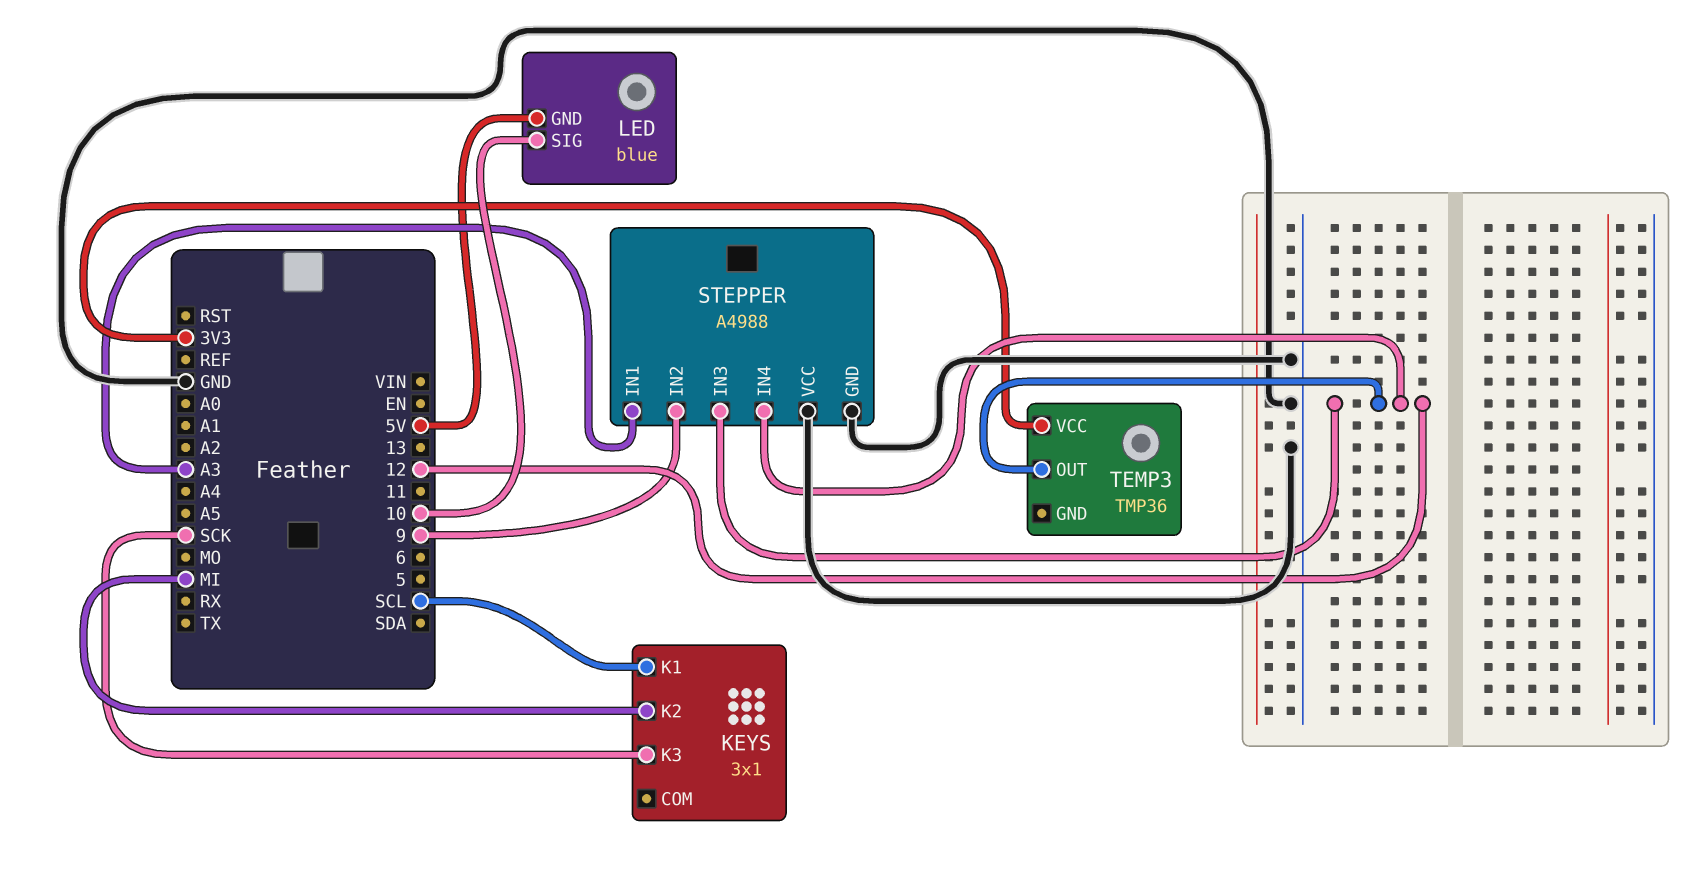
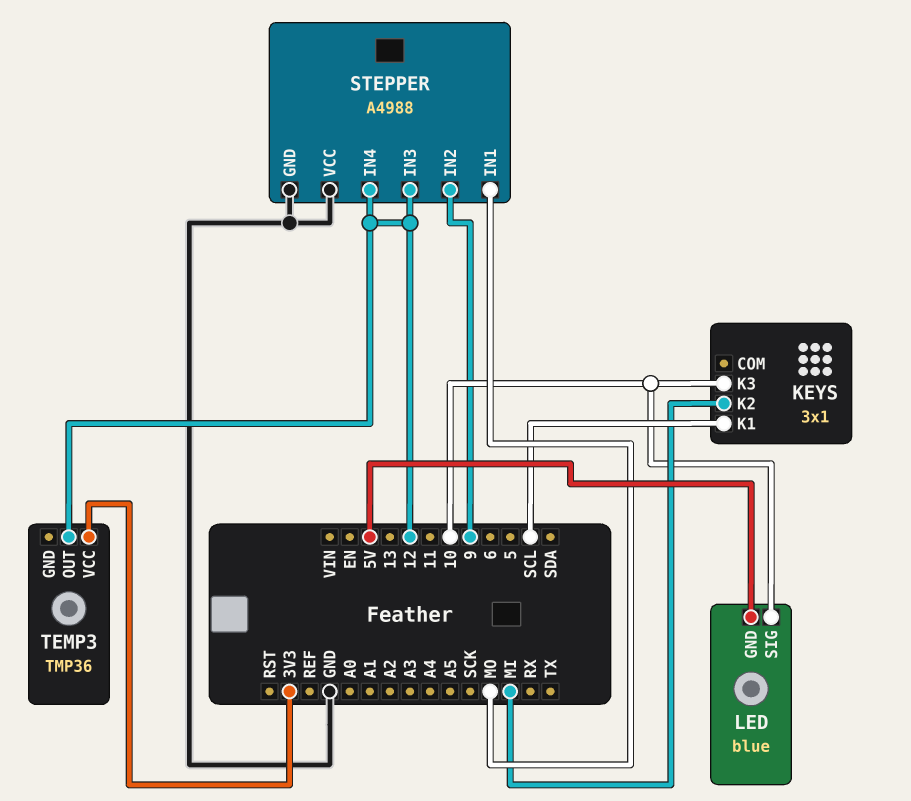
KEYS pin K3: SCK -> 10
STEPPER pin IN1: A3 -> MO

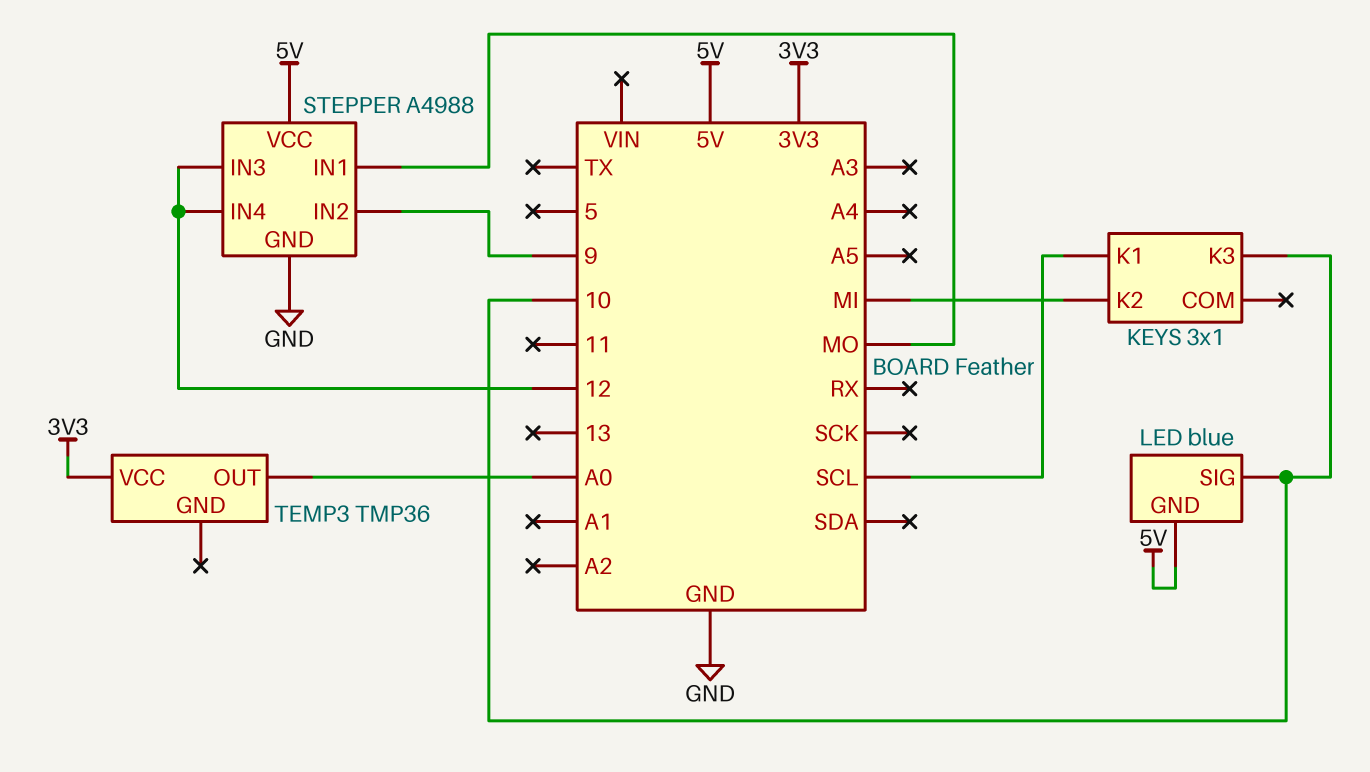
STEPPER pin VCC: GND -> 5V
TEMP3 pin OUT: 12 -> A0

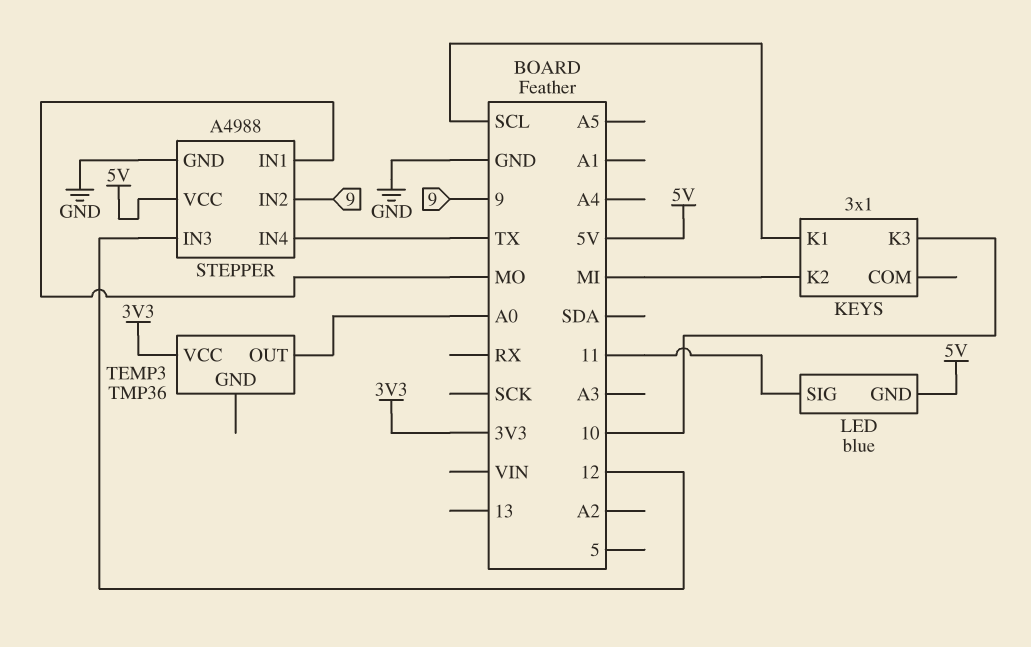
LED pin SIG: 10 -> 11
STEPPER pin IN4: 12 -> TX

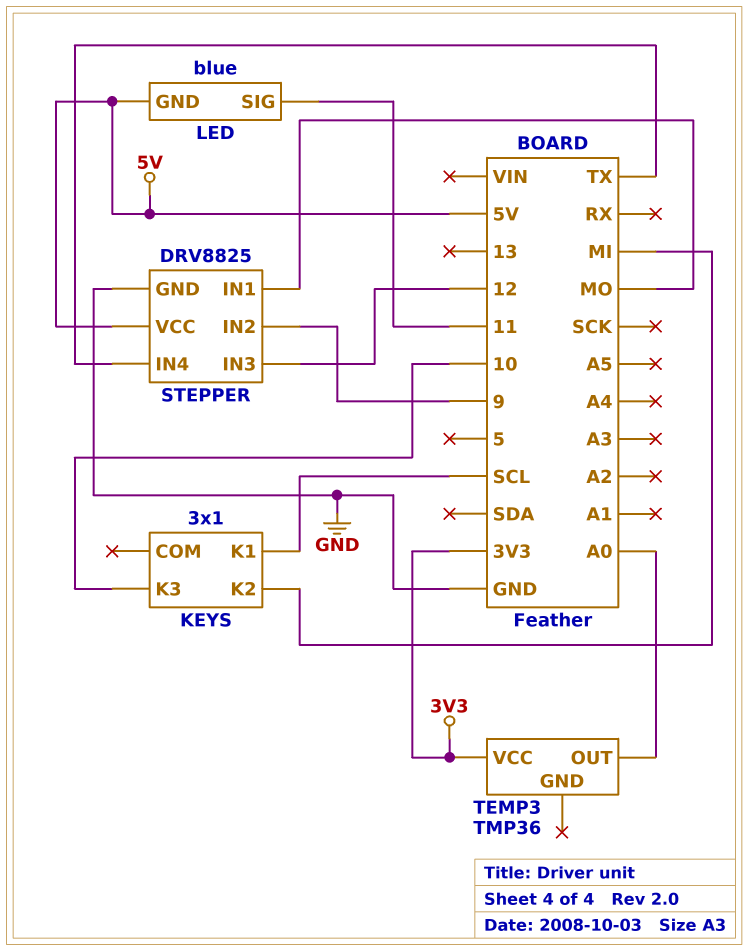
STEPPER: A4988 -> DRV8825

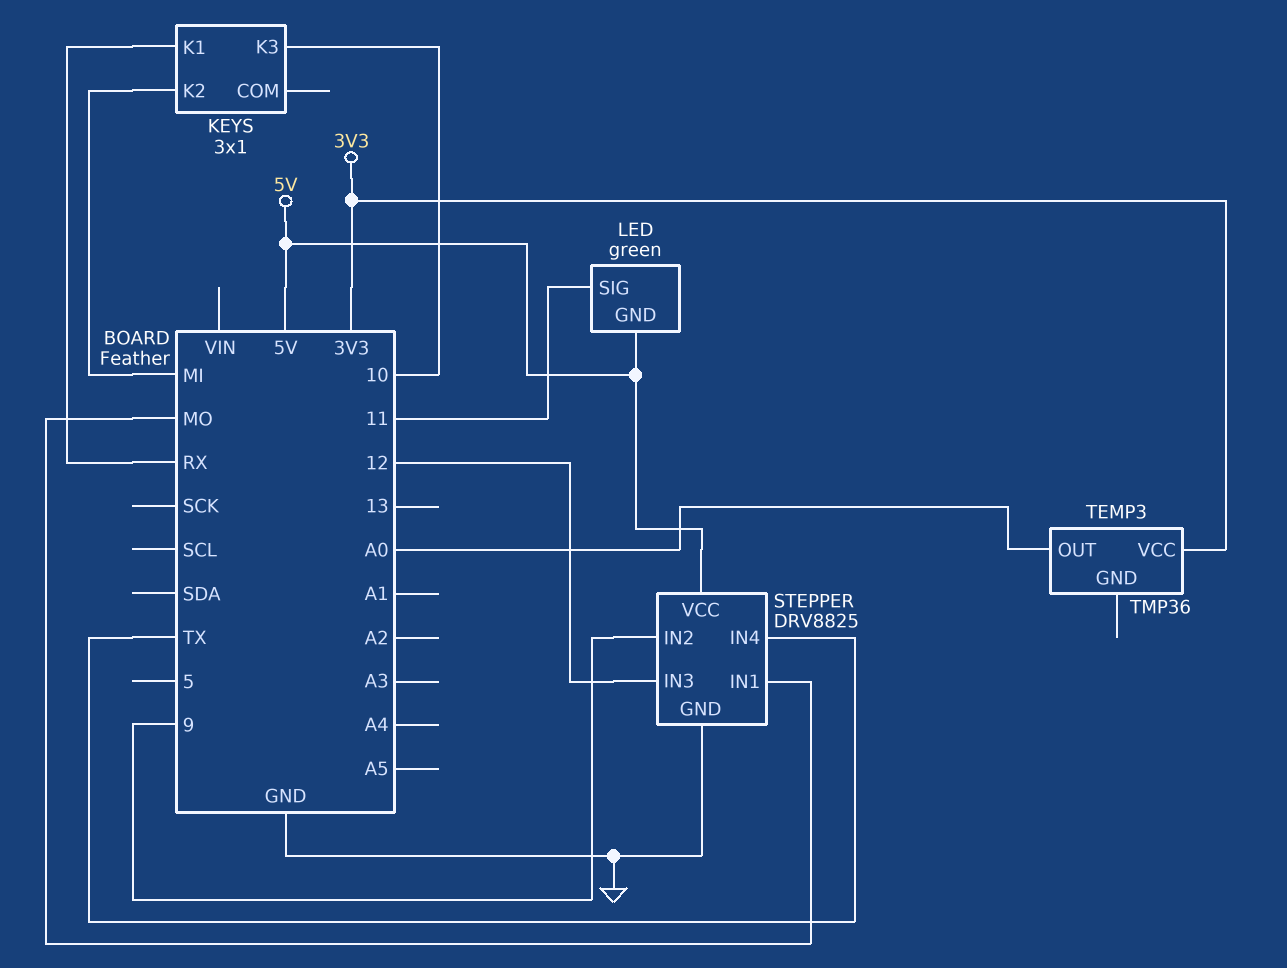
KEYS pin K1: SCL -> RX
LED: blue -> green

